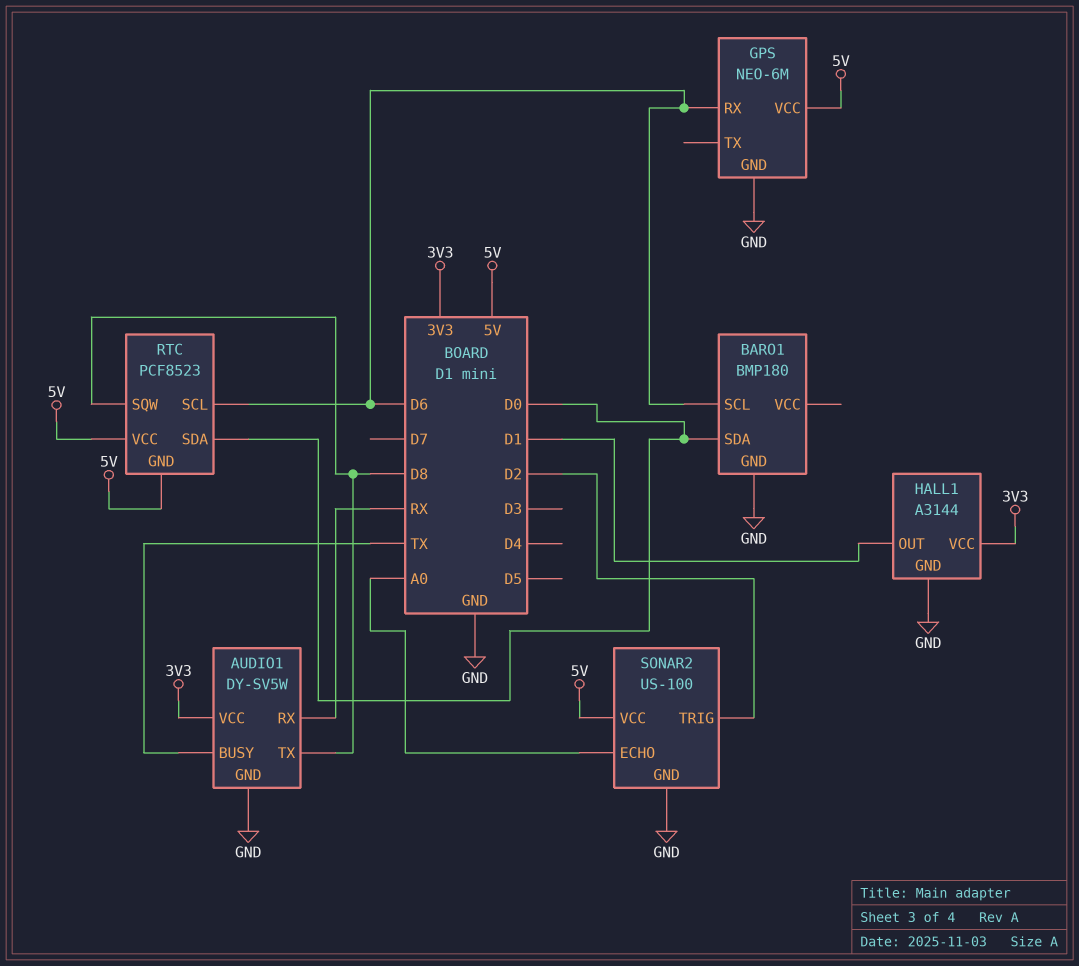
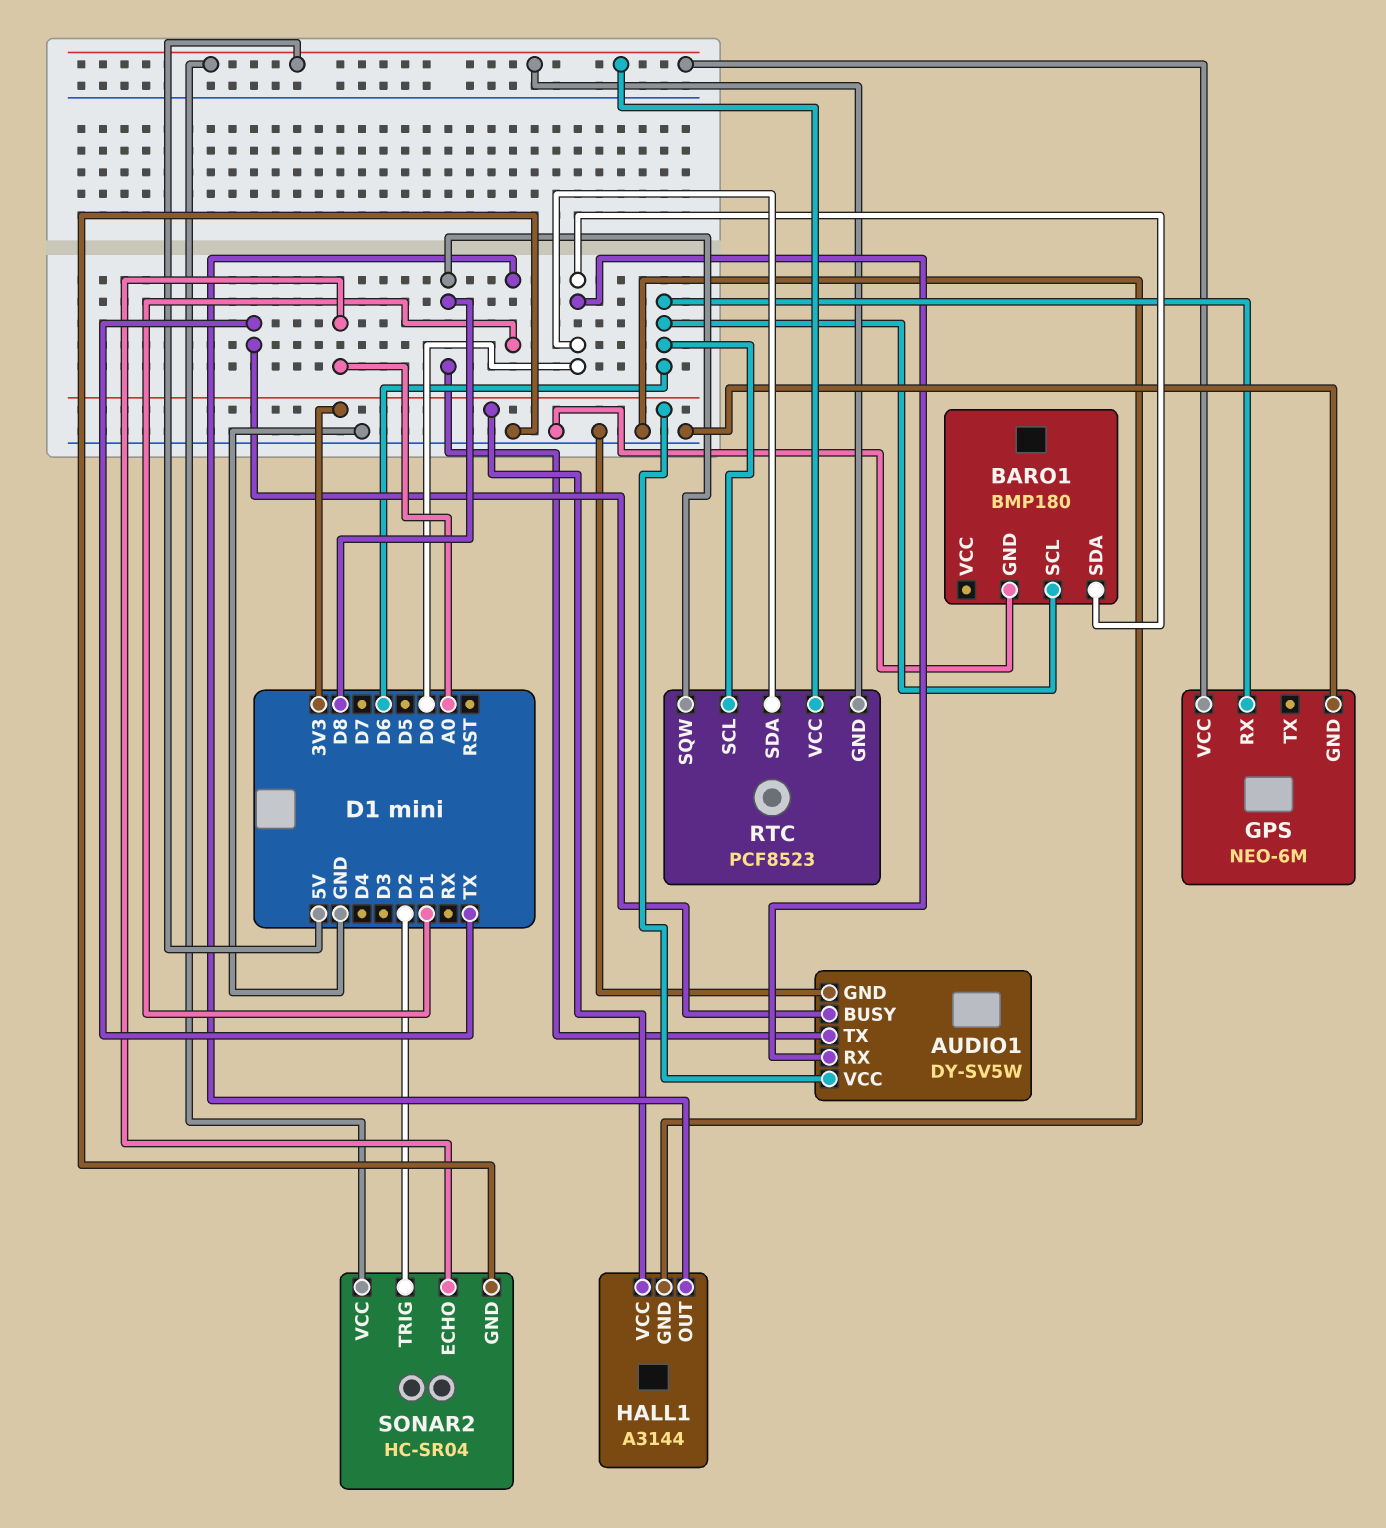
AUDIO1 pin RX: RX -> D0
SONAR2: US-100 -> HC-SR04

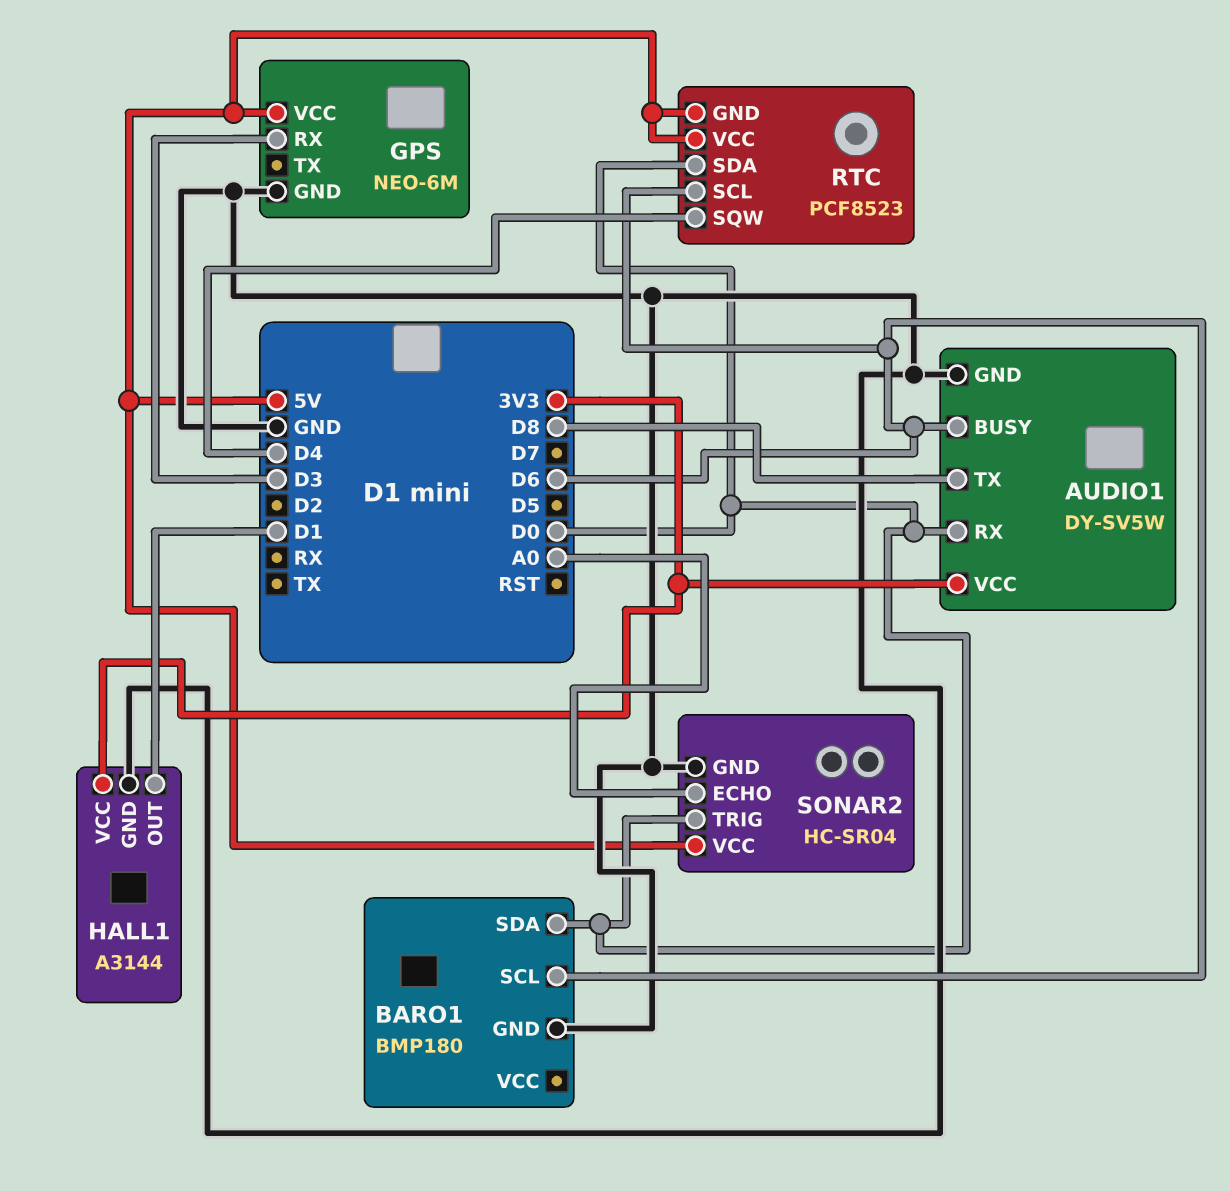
AUDIO1 pin BUSY: TX -> D6
GPS pin RX: D6 -> D3
RTC pin SQW: D8 -> D4
SONAR2 pin TRIG: D2 -> D0

